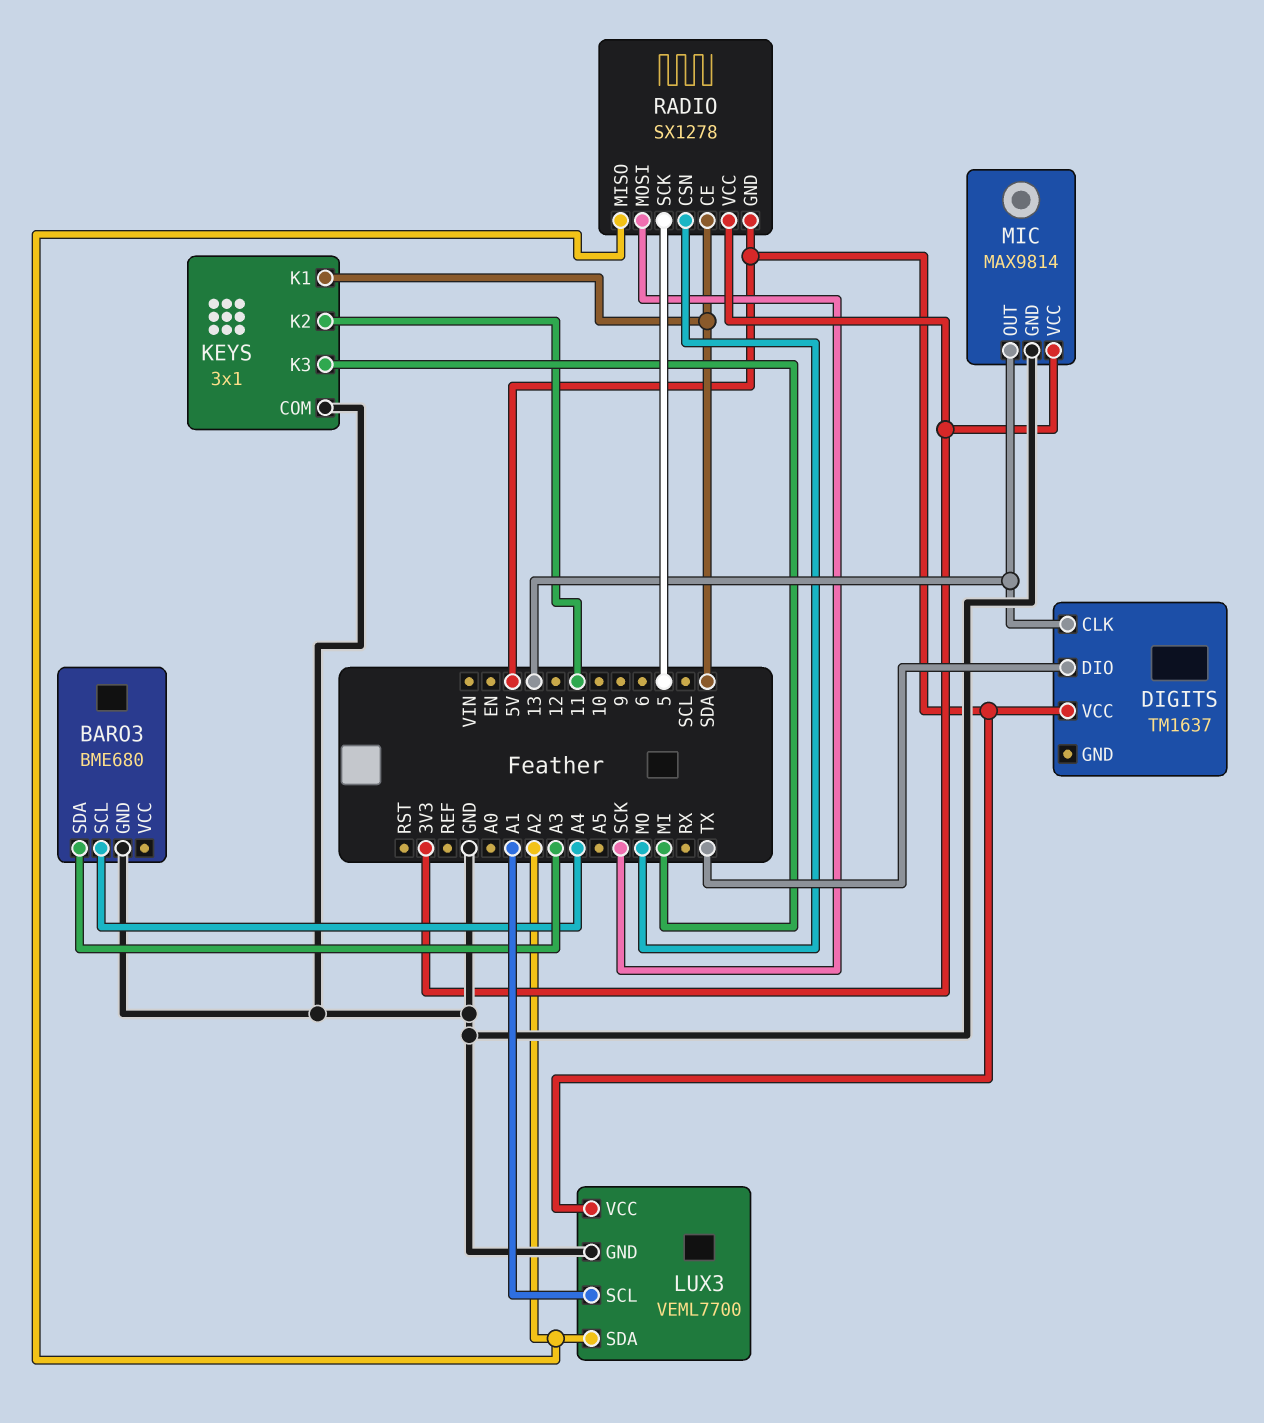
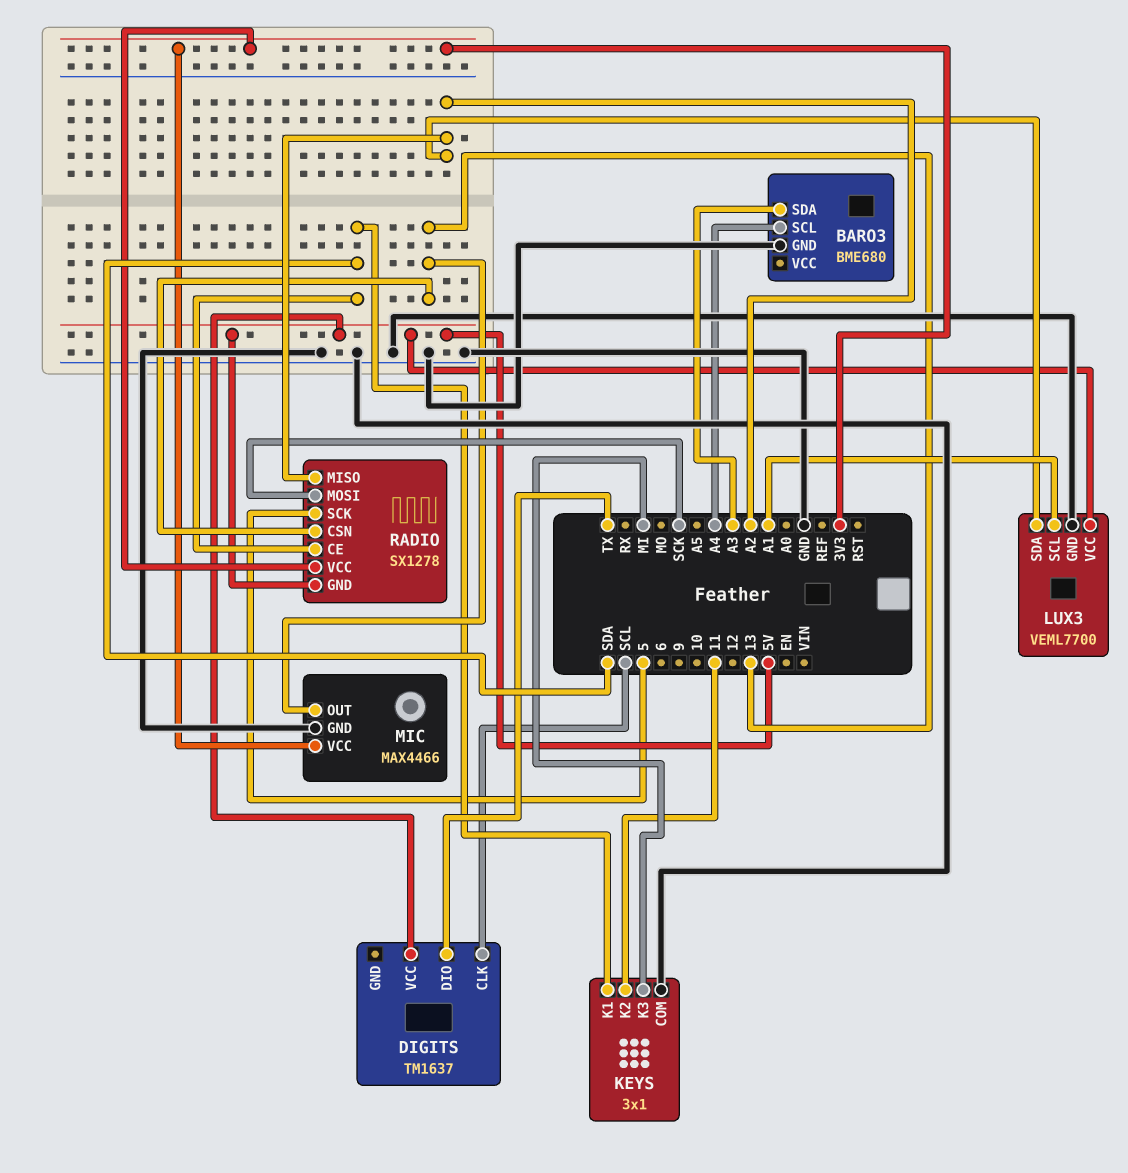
DIGITS pin CLK: 13 -> SCL
MIC: MAX9814 -> MAX4466
RADIO pin CSN: MO -> 13

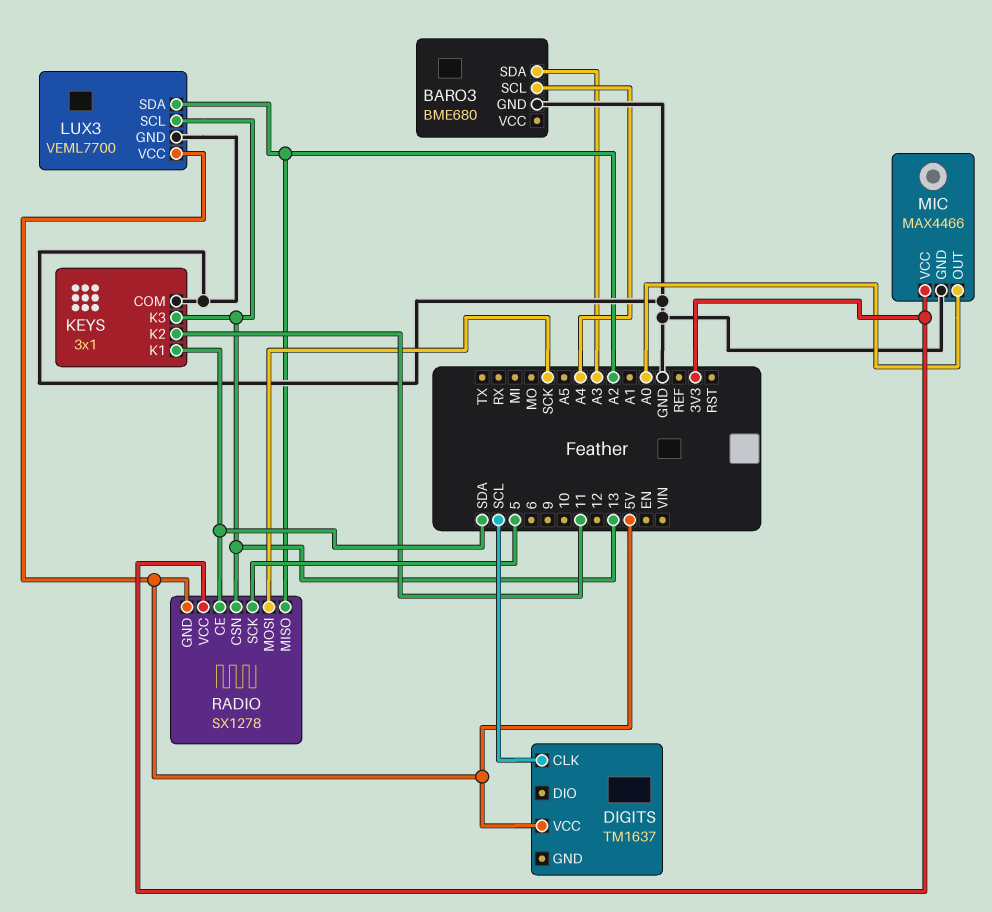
DIGITS pin DIO: TX -> none
KEYS pin K3: MI -> 13
LUX3 pin SCL: A1 -> 13
MIC pin OUT: 13 -> A0

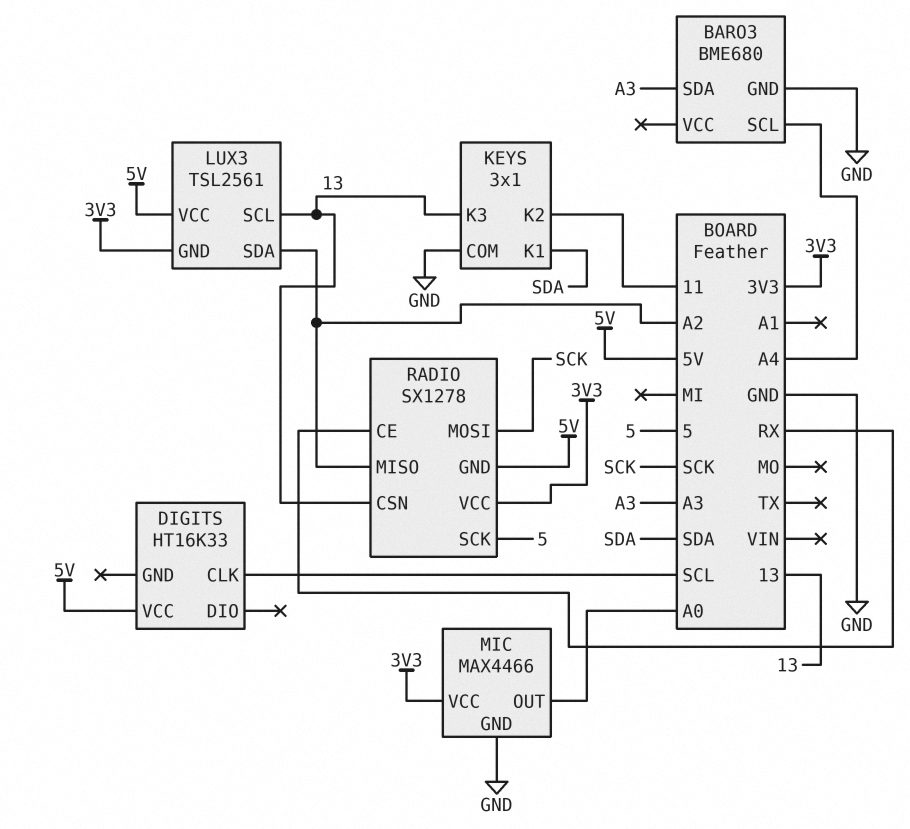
DIGITS: TM1637 -> HT16K33
LUX3: VEML7700 -> TSL2561
LUX3 pin GND: GND -> 3V3
RADIO pin CE: SDA -> RX

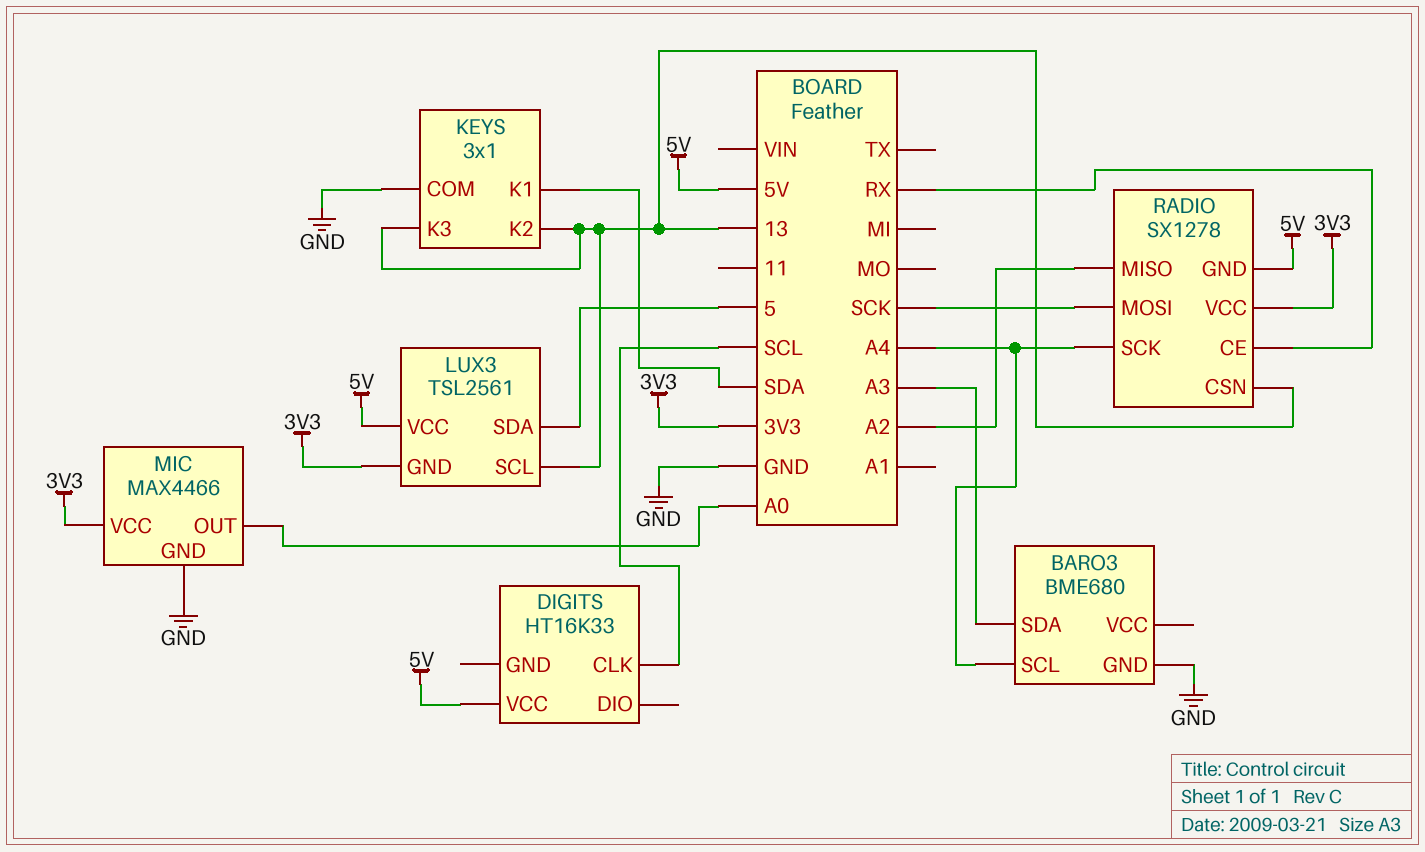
KEYS pin K2: 11 -> 13
LUX3 pin SDA: A2 -> 5
RADIO pin SCK: 5 -> A4

